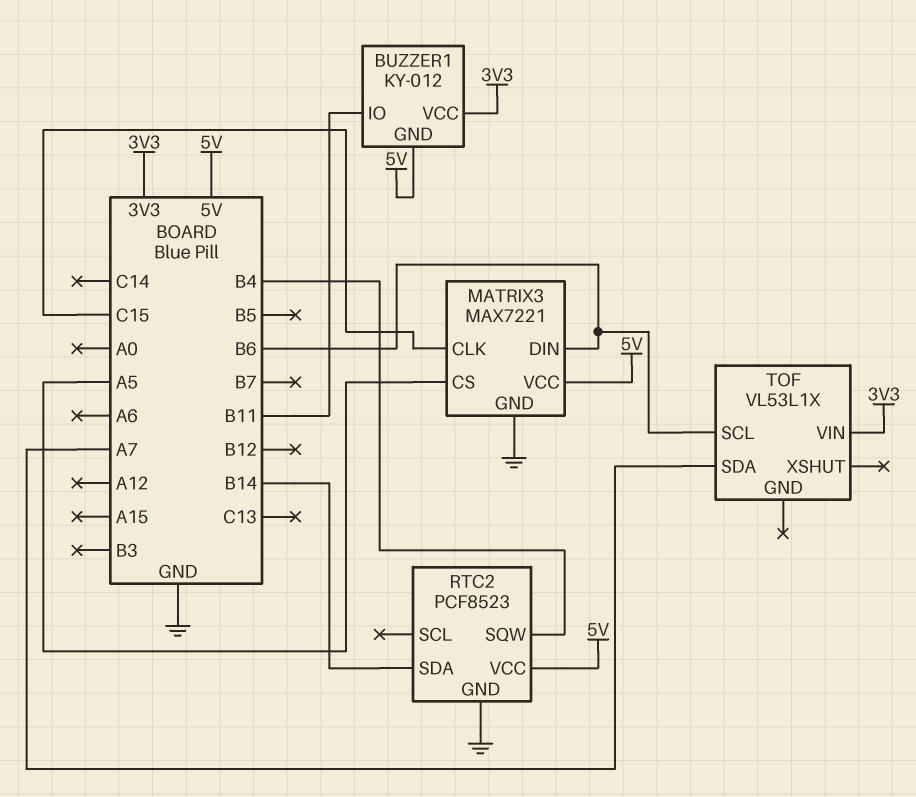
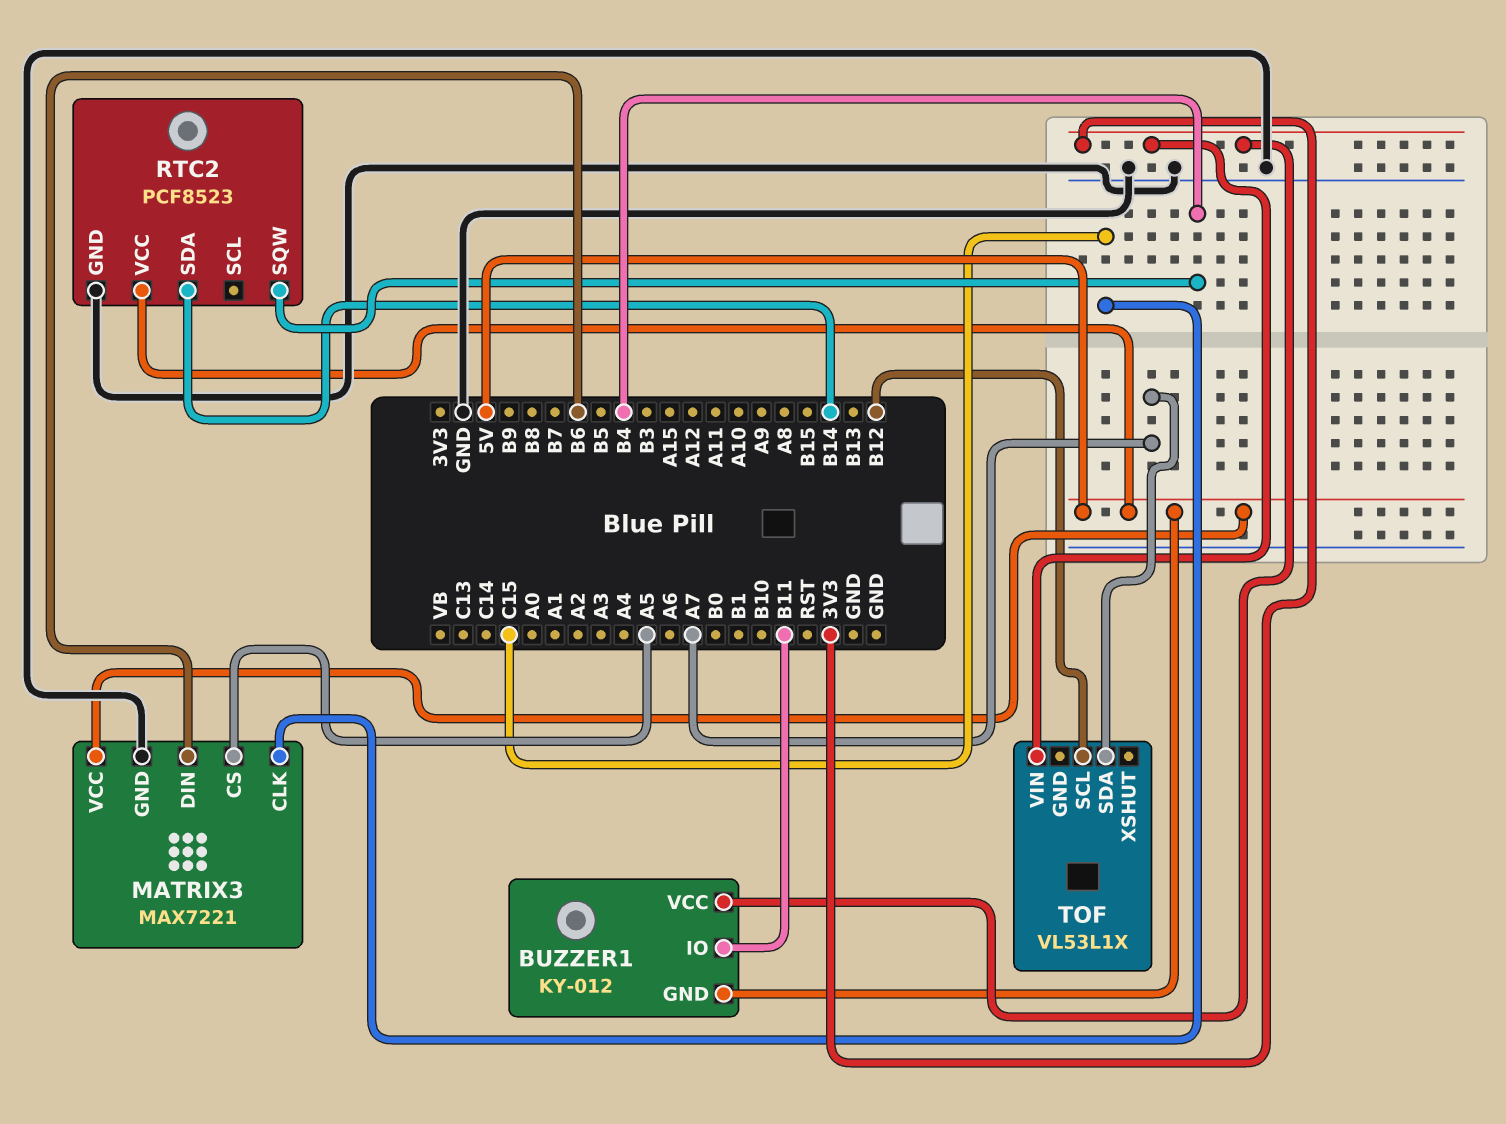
TOF pin SCL: B6 -> B12

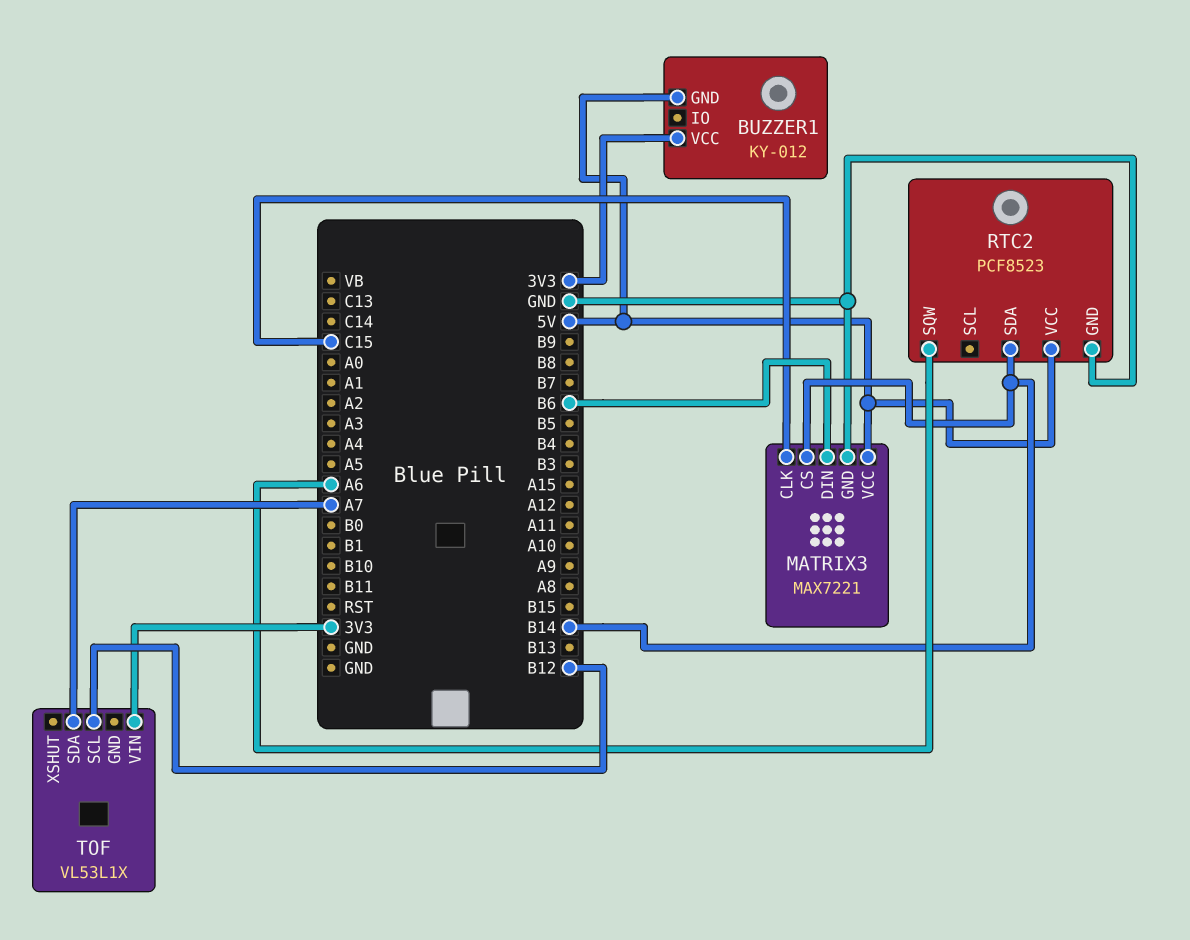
BUZZER1 pin IO: B11 -> none
MATRIX3 pin CS: A5 -> B14
RTC2 pin SQW: B4 -> A6

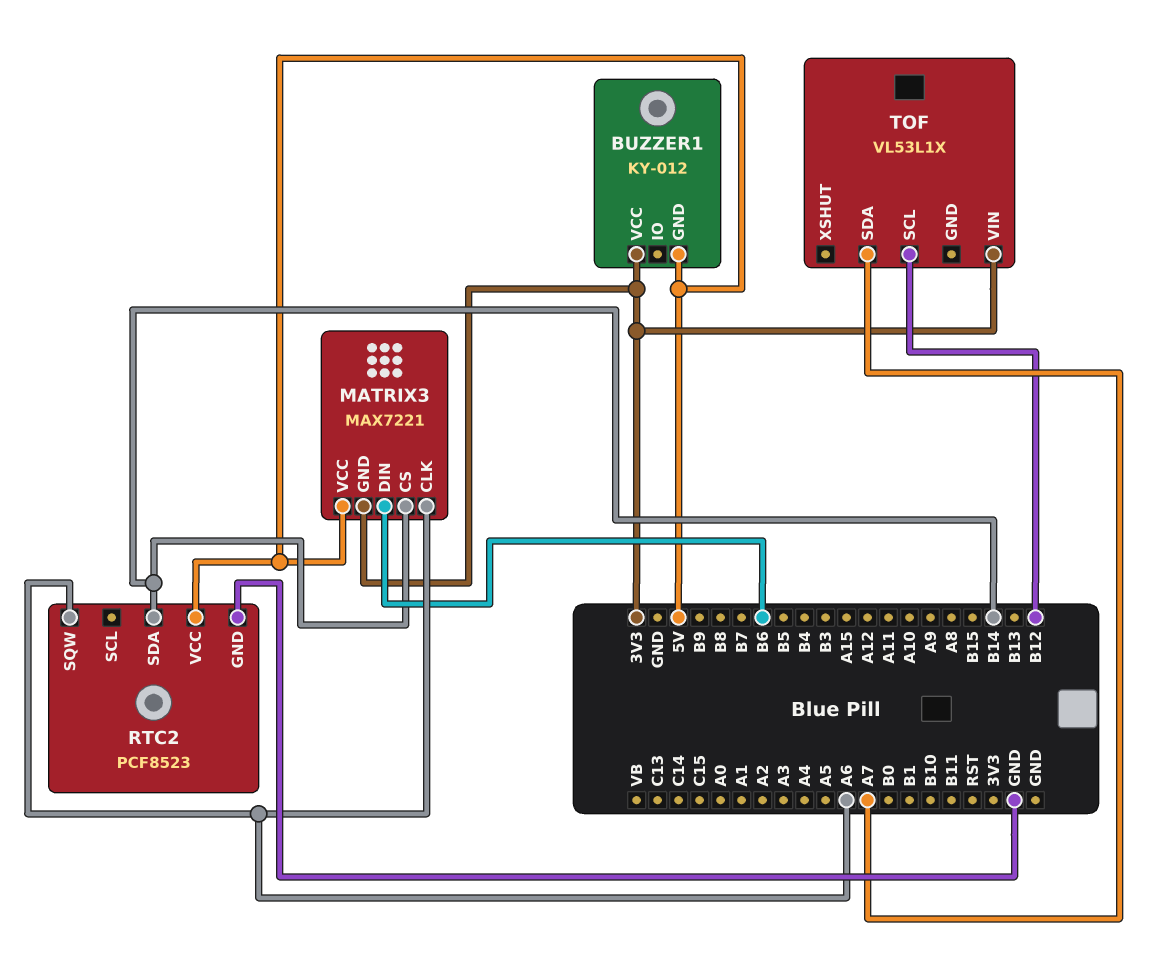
MATRIX3 pin CLK: C15 -> A6
MATRIX3 pin GND: GND -> 3V3

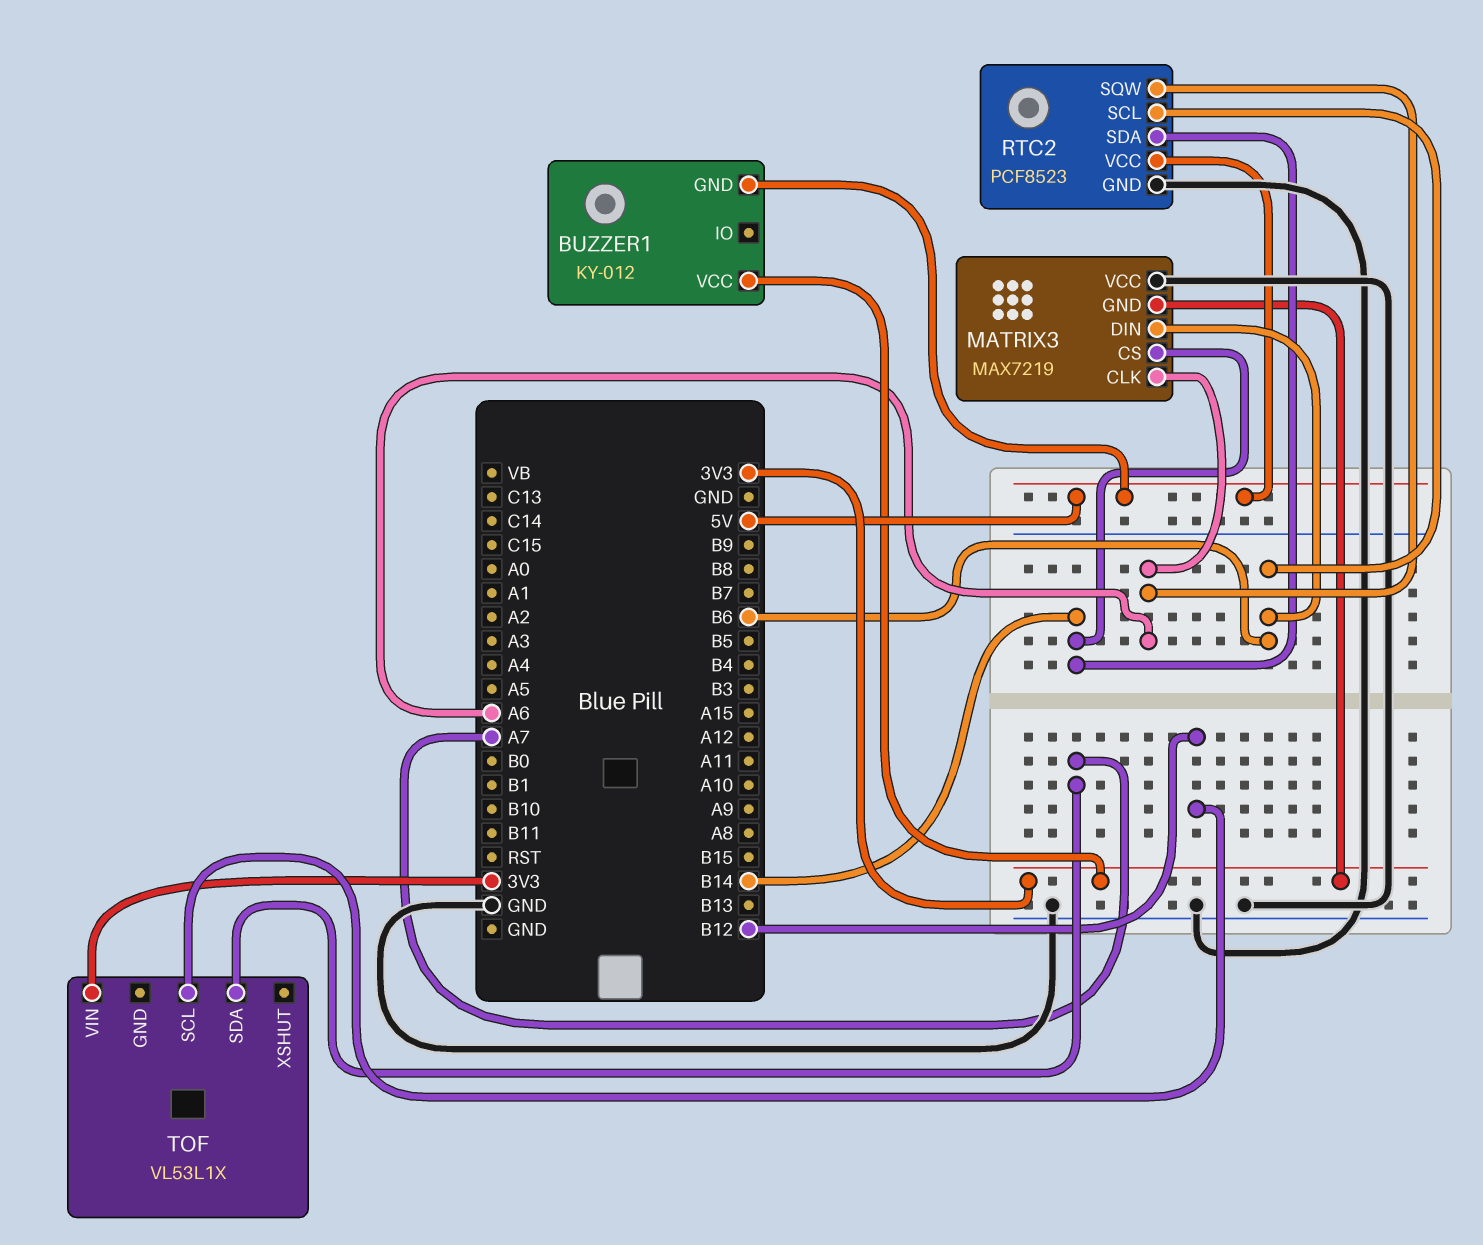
MATRIX3: MAX7221 -> MAX7219
MATRIX3 pin VCC: 5V -> GND
RTC2 pin SCL: none -> B6

